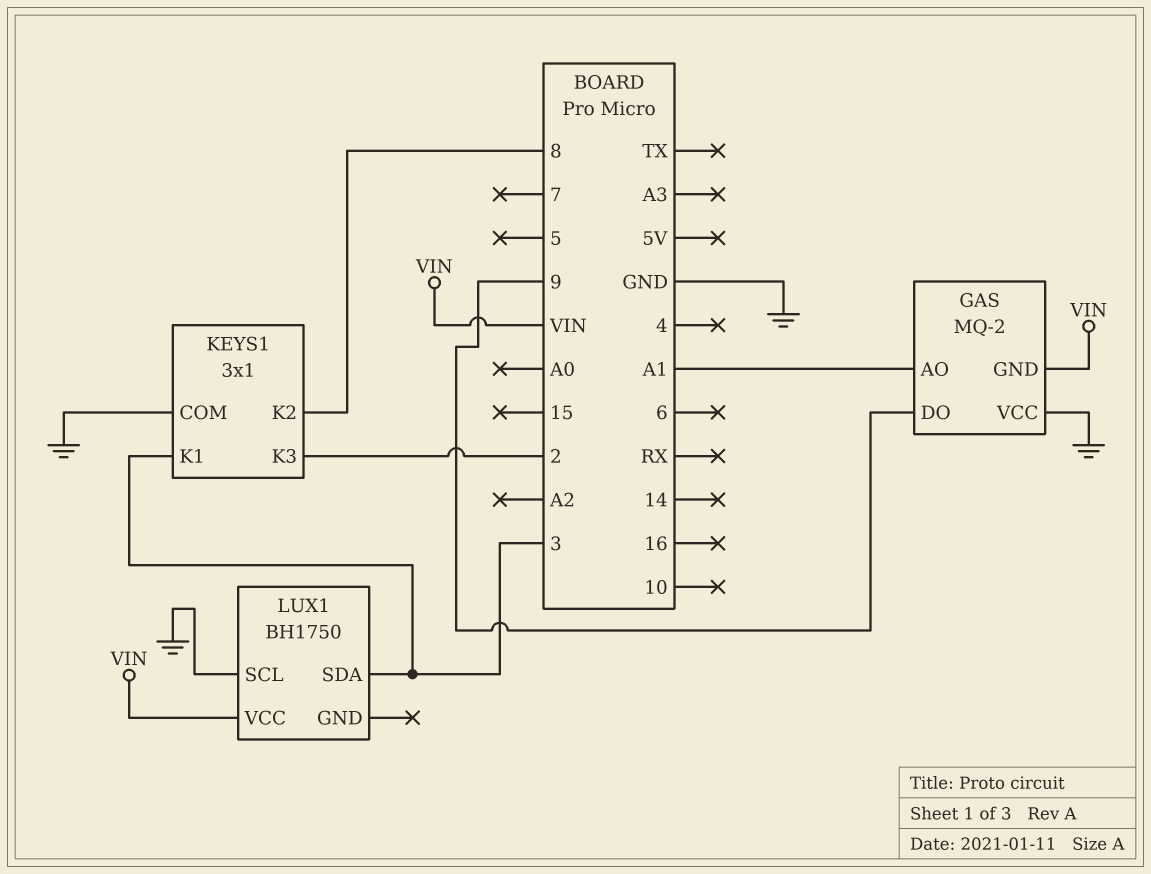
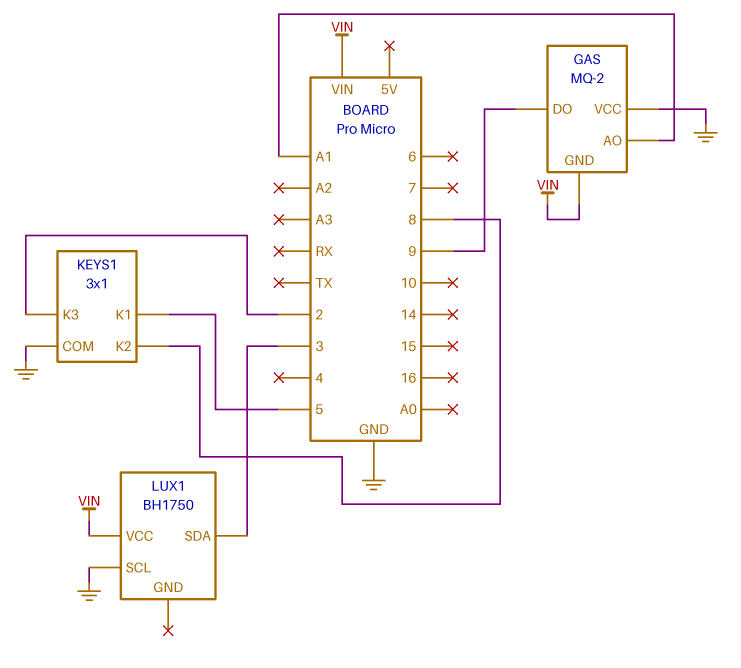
KEYS1 pin K1: 3 -> 5

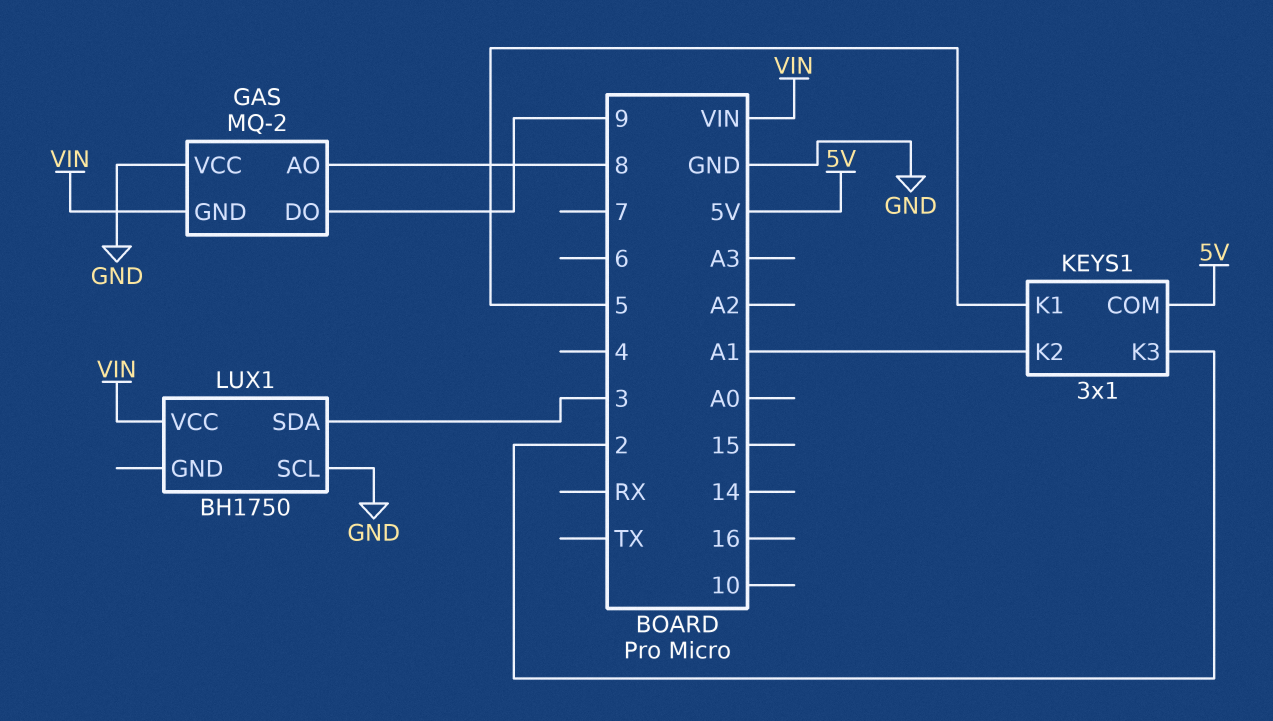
GAS pin AO: A1 -> 8
KEYS1 pin COM: GND -> 5V
KEYS1 pin K2: 8 -> A1

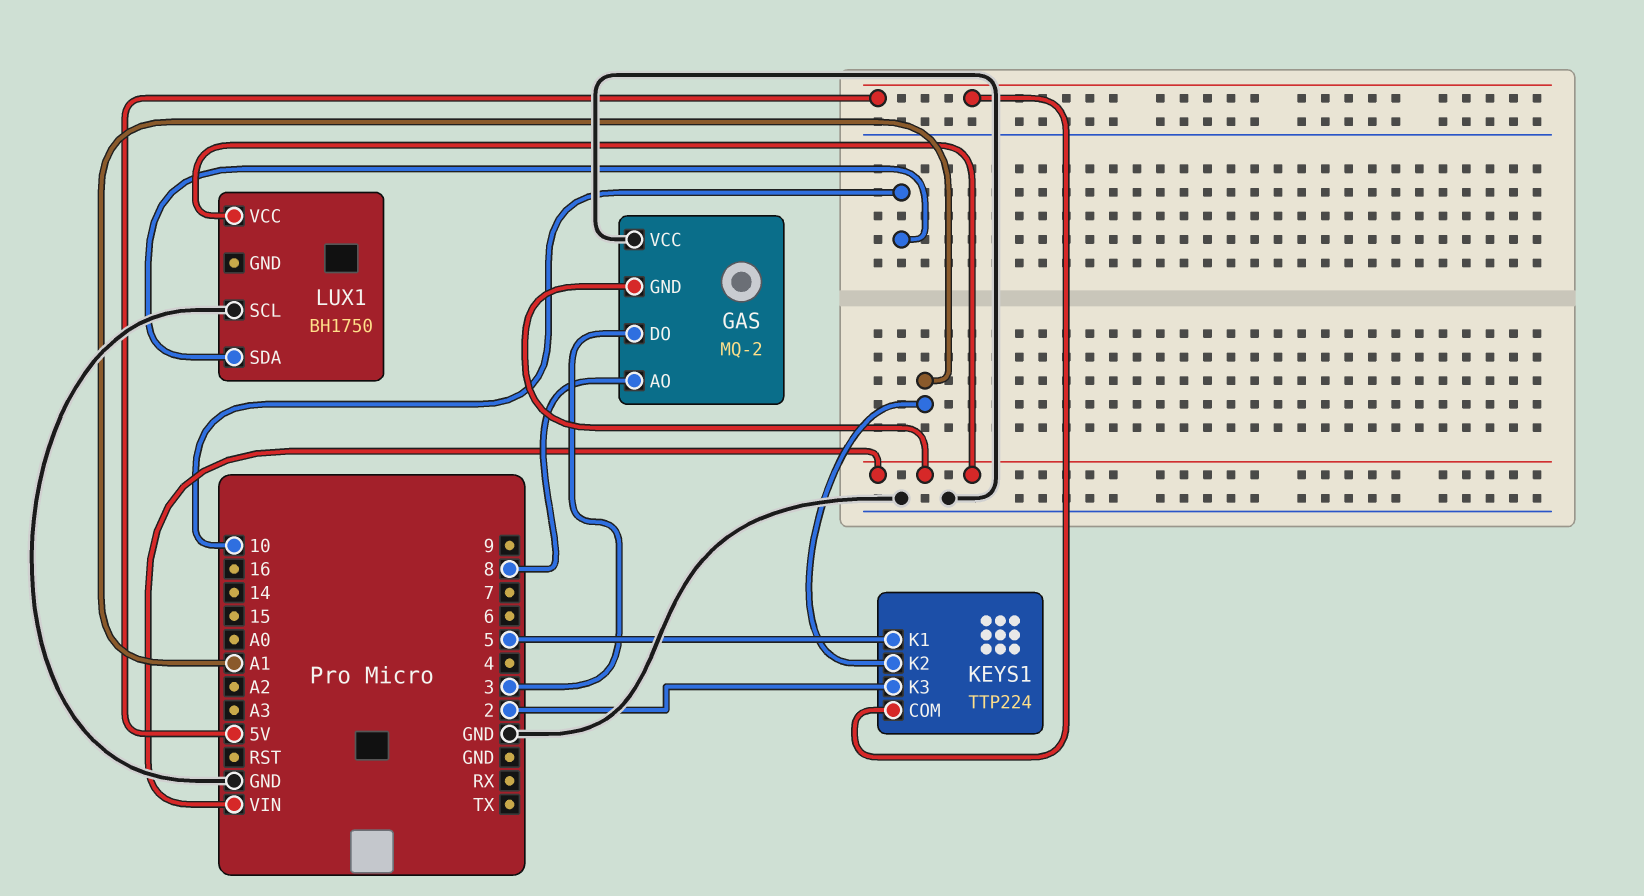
GAS pin DO: 9 -> 3
KEYS1: 3x1 -> TTP224
LUX1 pin SDA: 3 -> 10

